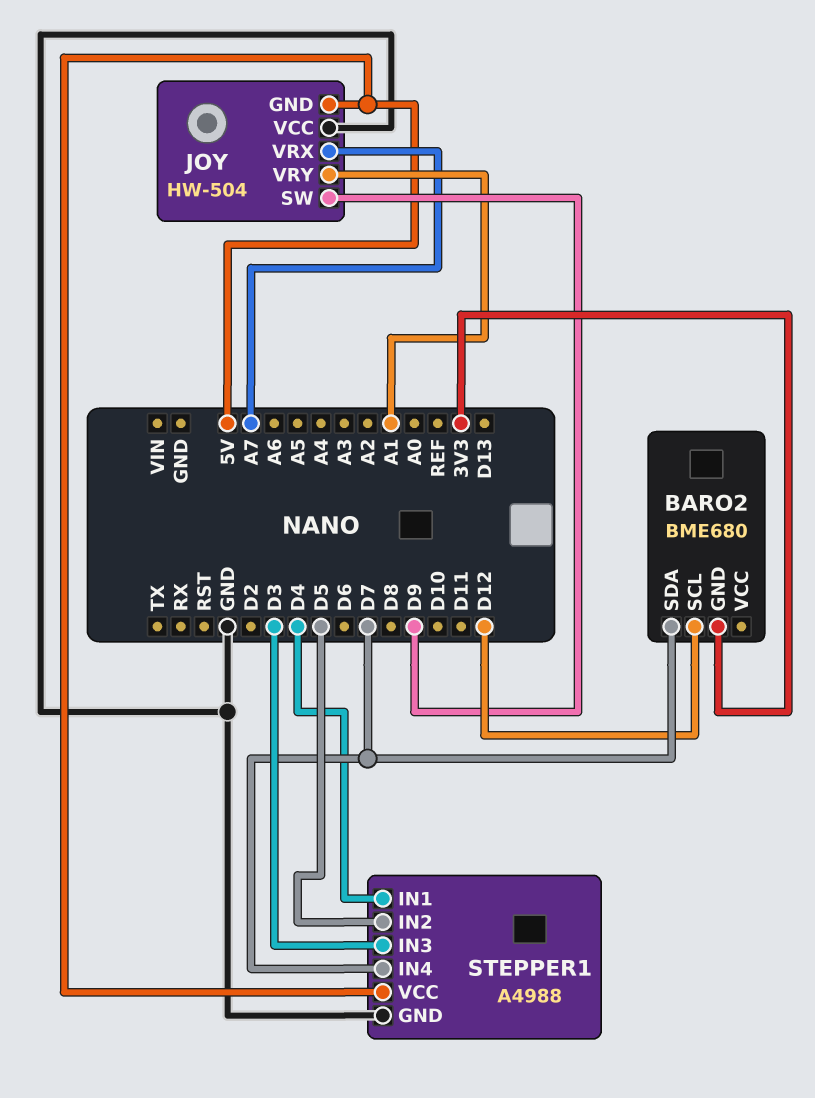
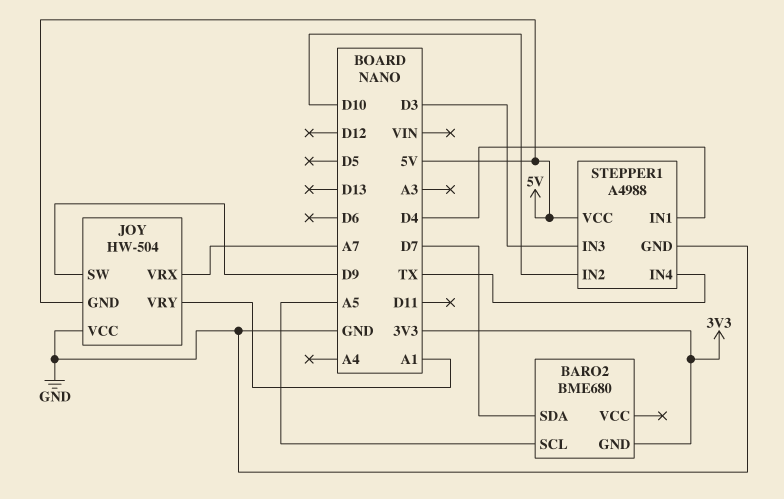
BARO2 pin SCL: D12 -> A5
STEPPER1 pin IN2: D5 -> D10
STEPPER1 pin IN4: D7 -> TX

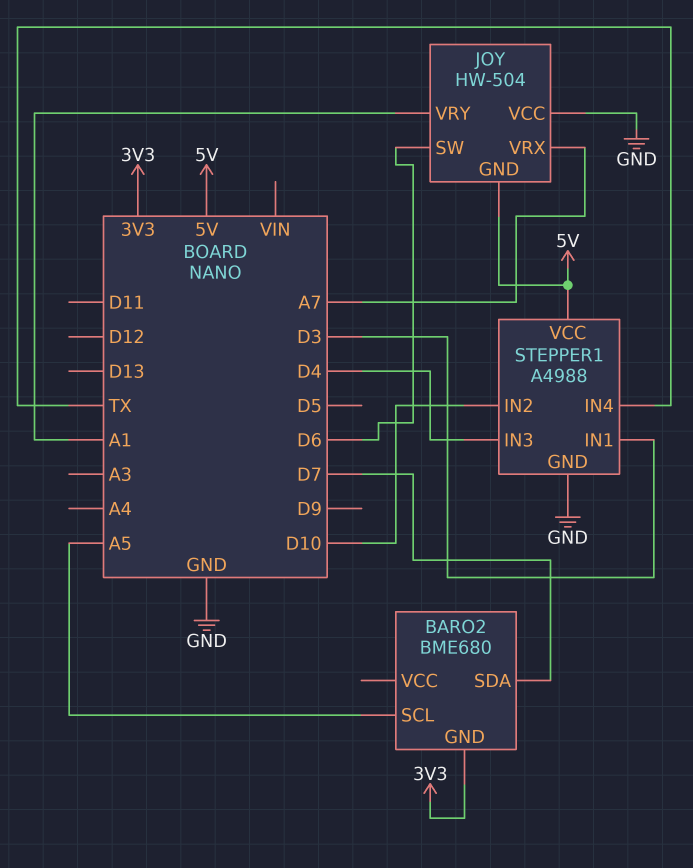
JOY pin SW: D9 -> D6
STEPPER1 pin IN1: D4 -> D3
STEPPER1 pin IN3: D3 -> D4

